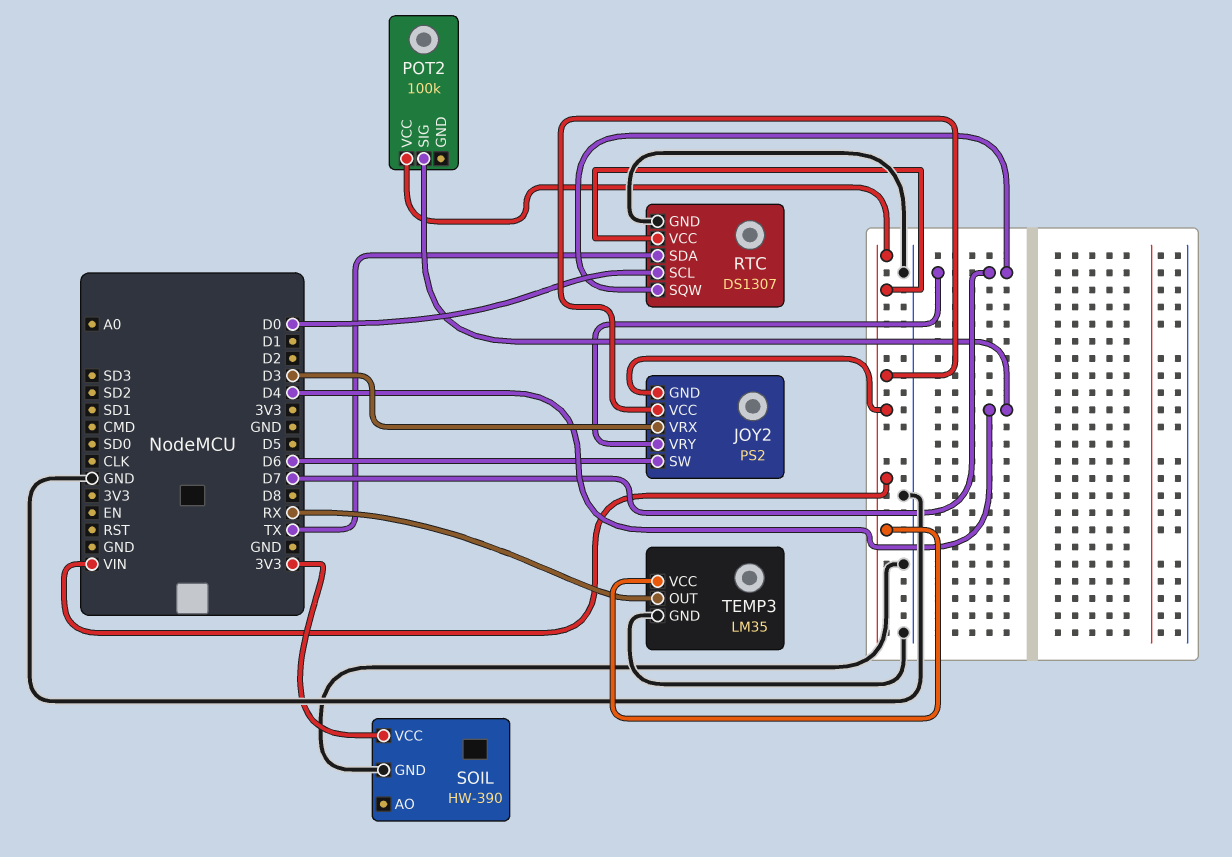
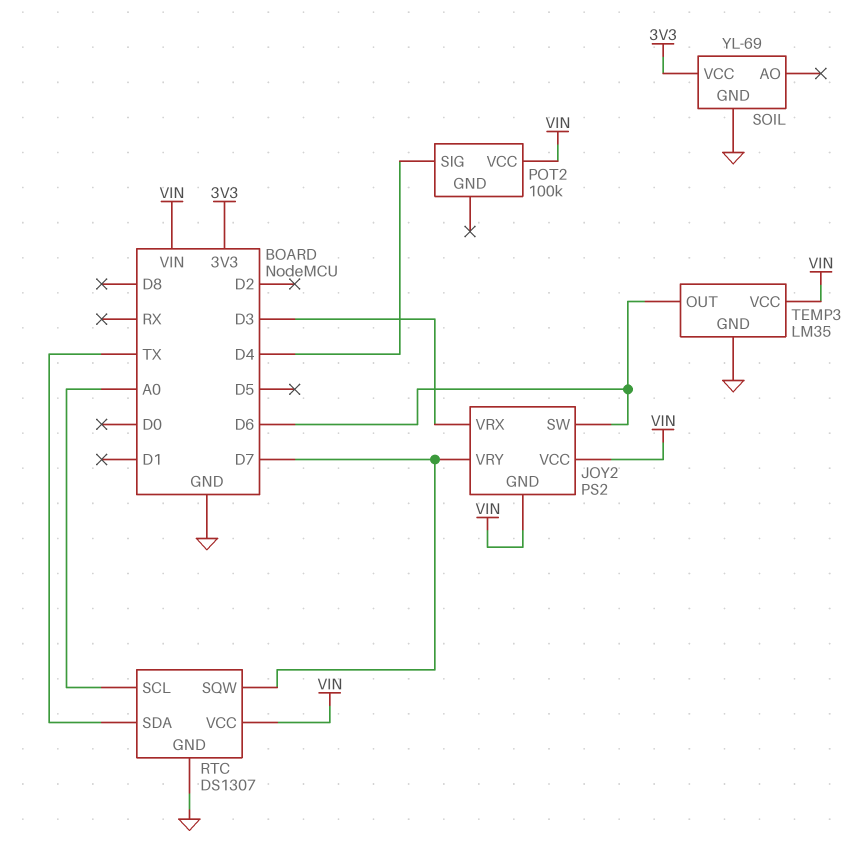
RTC pin SCL: D0 -> A0
SOIL: HW-390 -> YL-69
TEMP3 pin OUT: RX -> D6

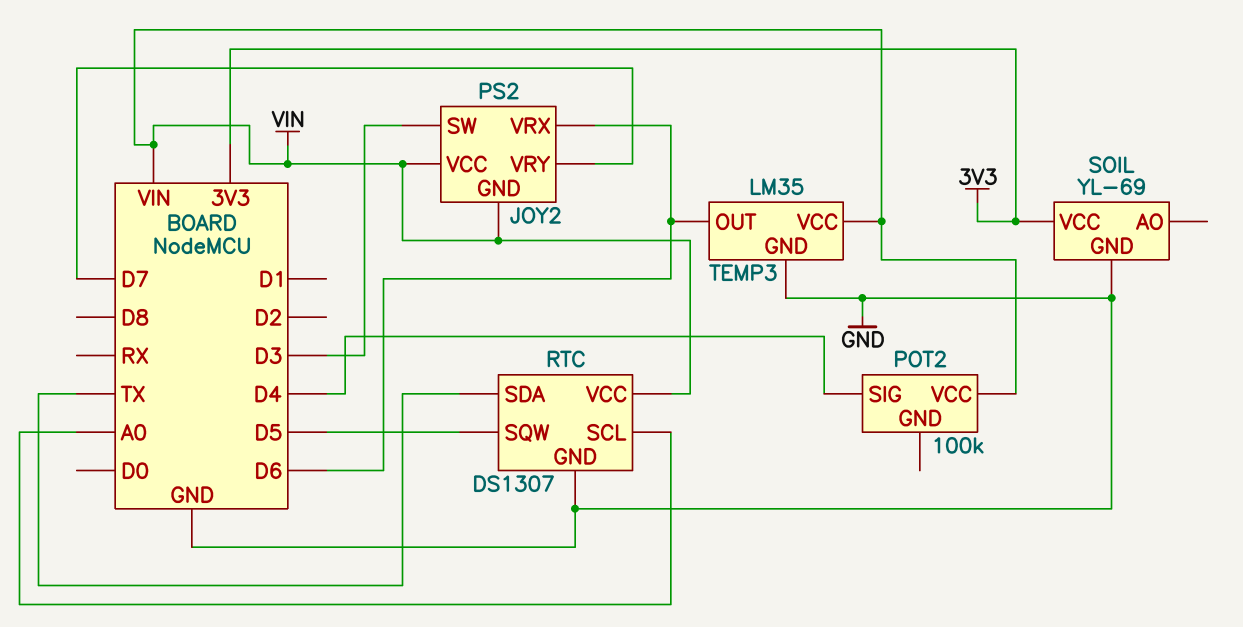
JOY2 pin SW: D6 -> D3
JOY2 pin VRX: D3 -> D6
RTC pin SQW: D7 -> D5

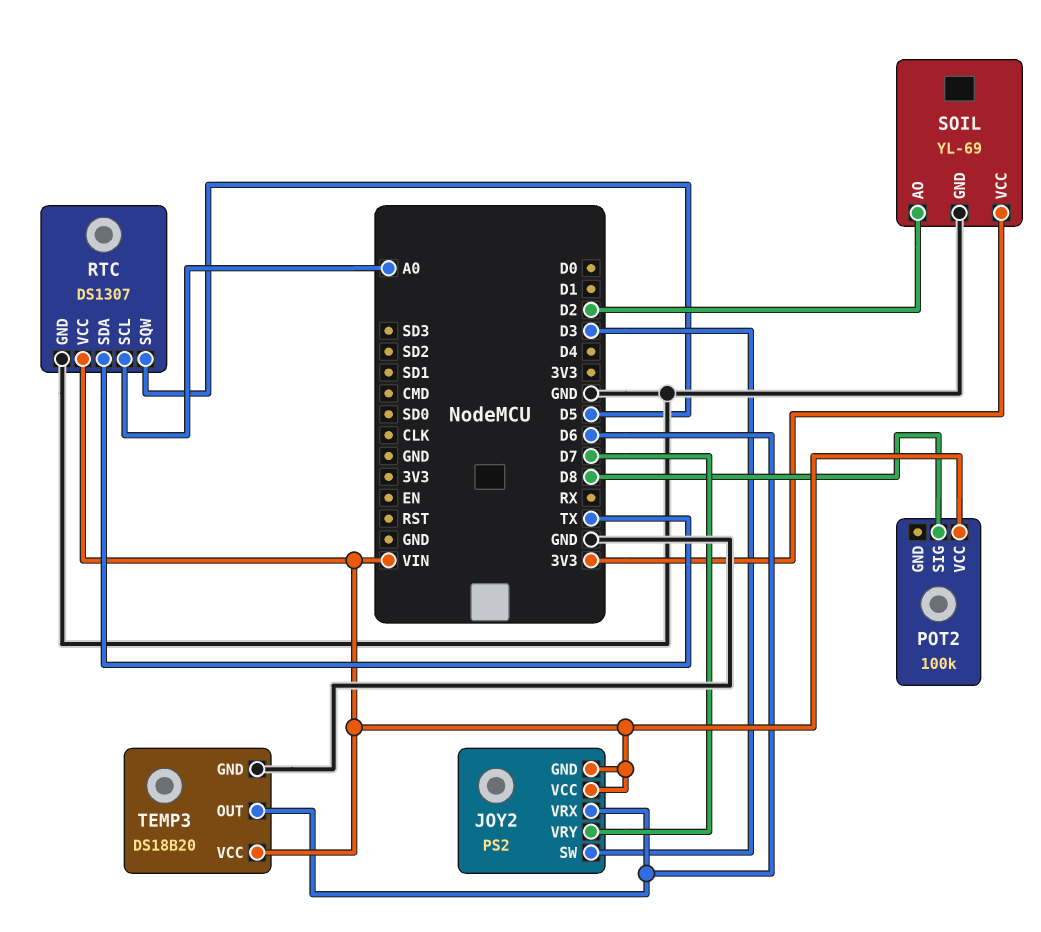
POT2 pin SIG: D4 -> D8
SOIL pin AO: none -> D2
TEMP3: LM35 -> DS18B20

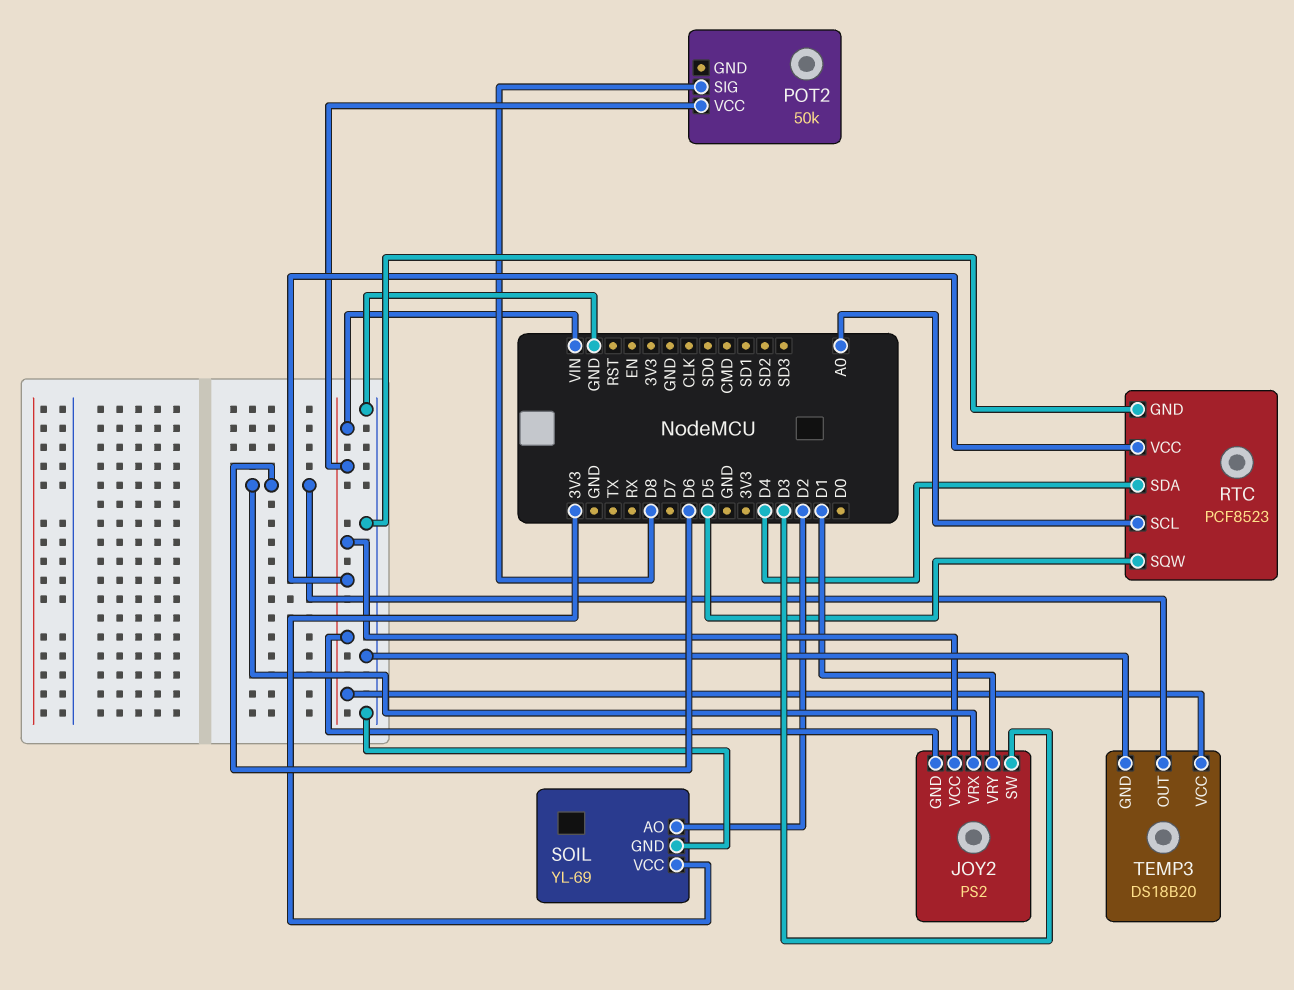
JOY2 pin VRY: D7 -> D1
POT2: 100k -> 50k
RTC: DS1307 -> PCF8523
RTC pin SDA: TX -> D4

